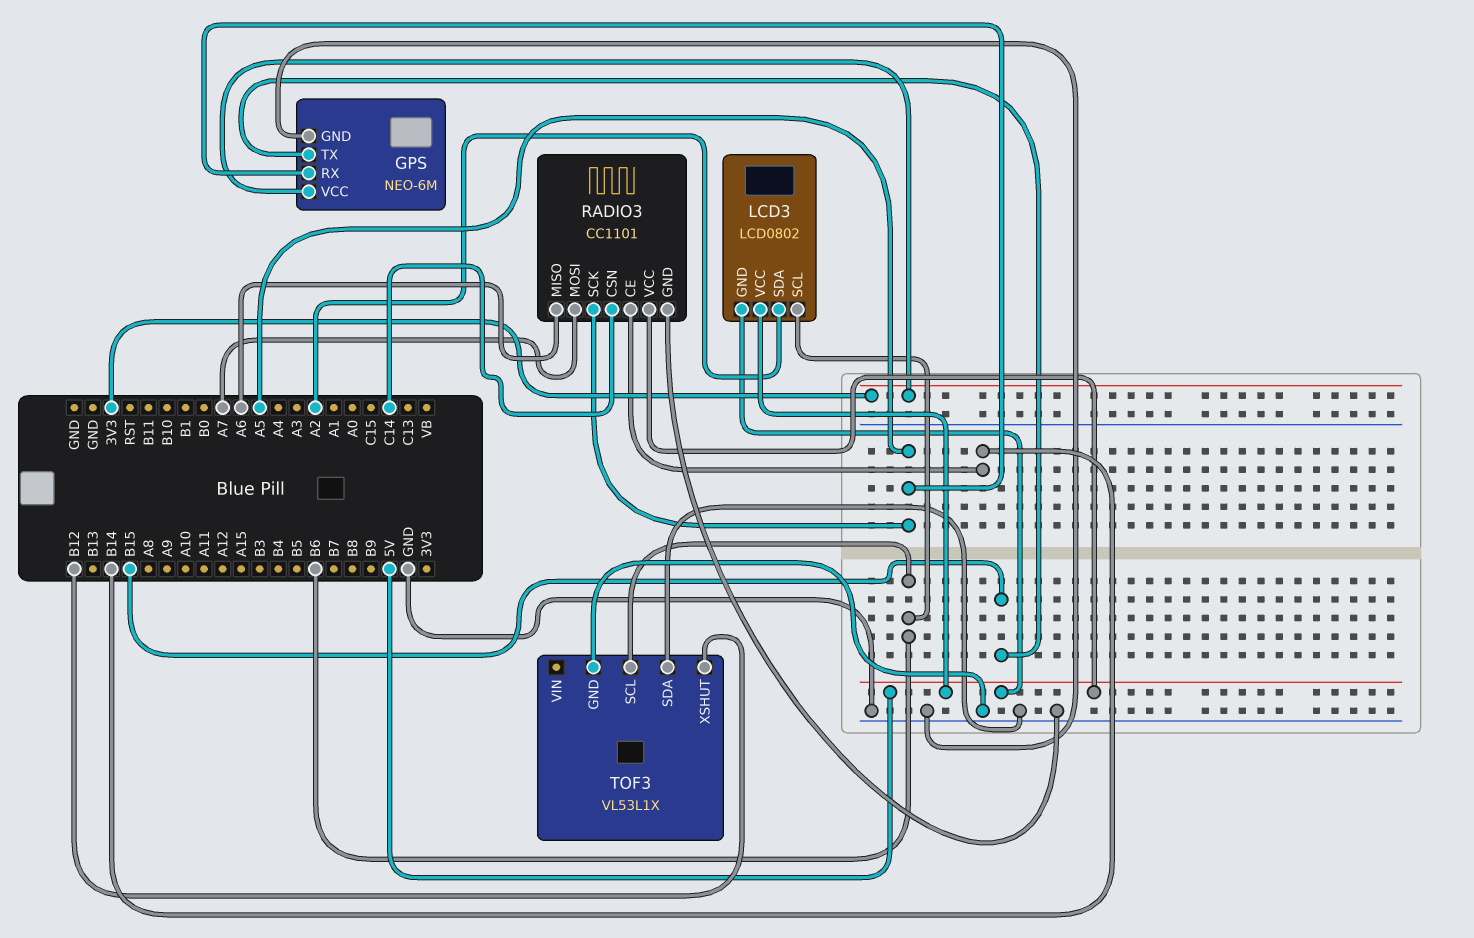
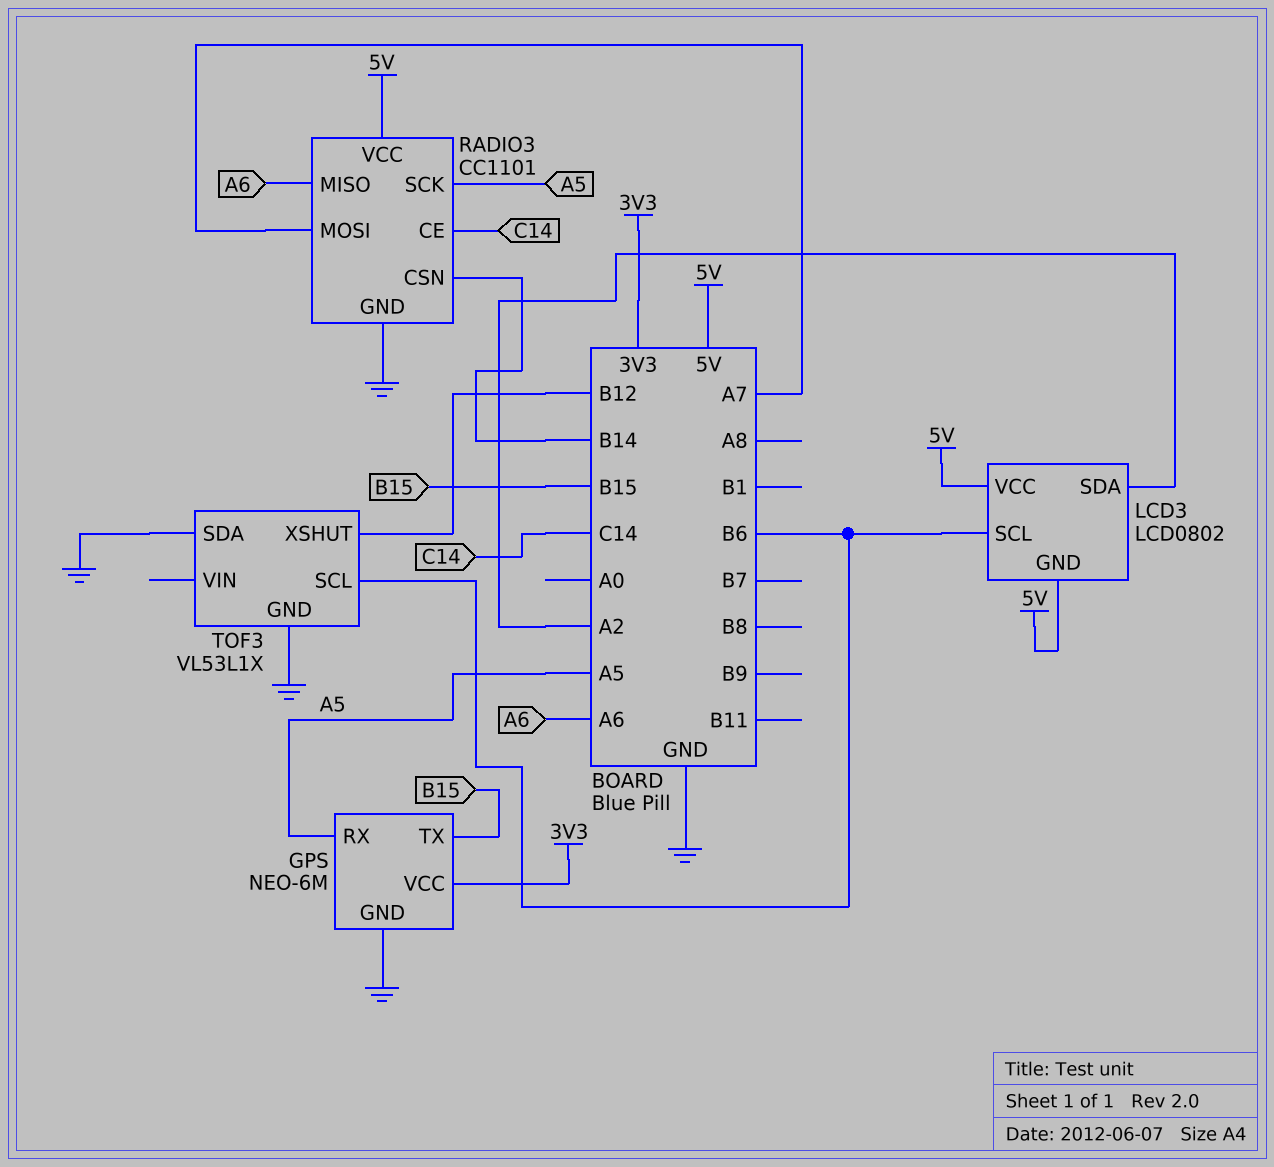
RADIO3 pin CE: B14 -> C14
RADIO3 pin CSN: C14 -> B14

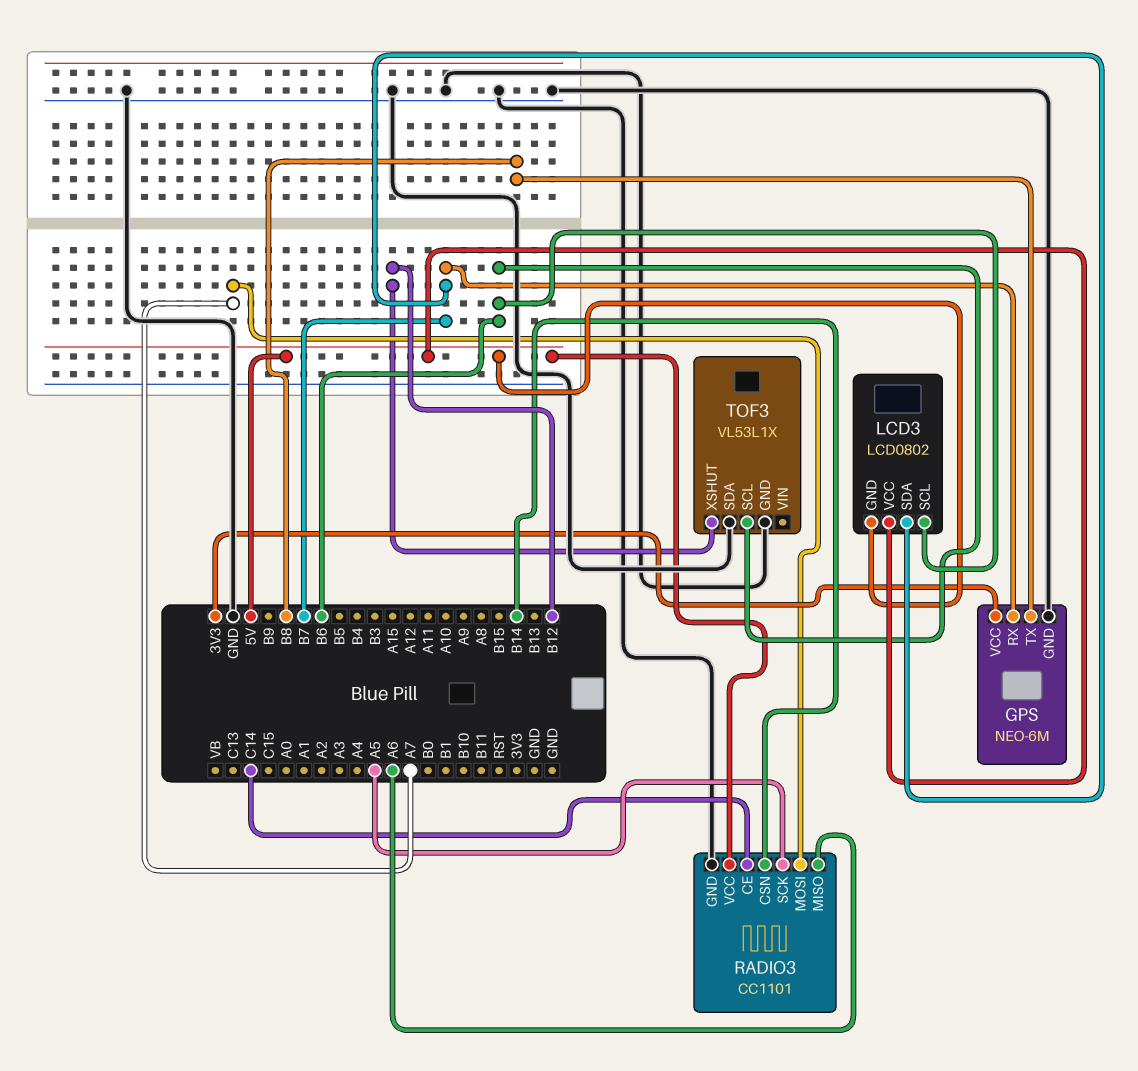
GPS pin RX: A5 -> B7
GPS pin TX: B15 -> B8
LCD3 pin SDA: A2 -> B7

